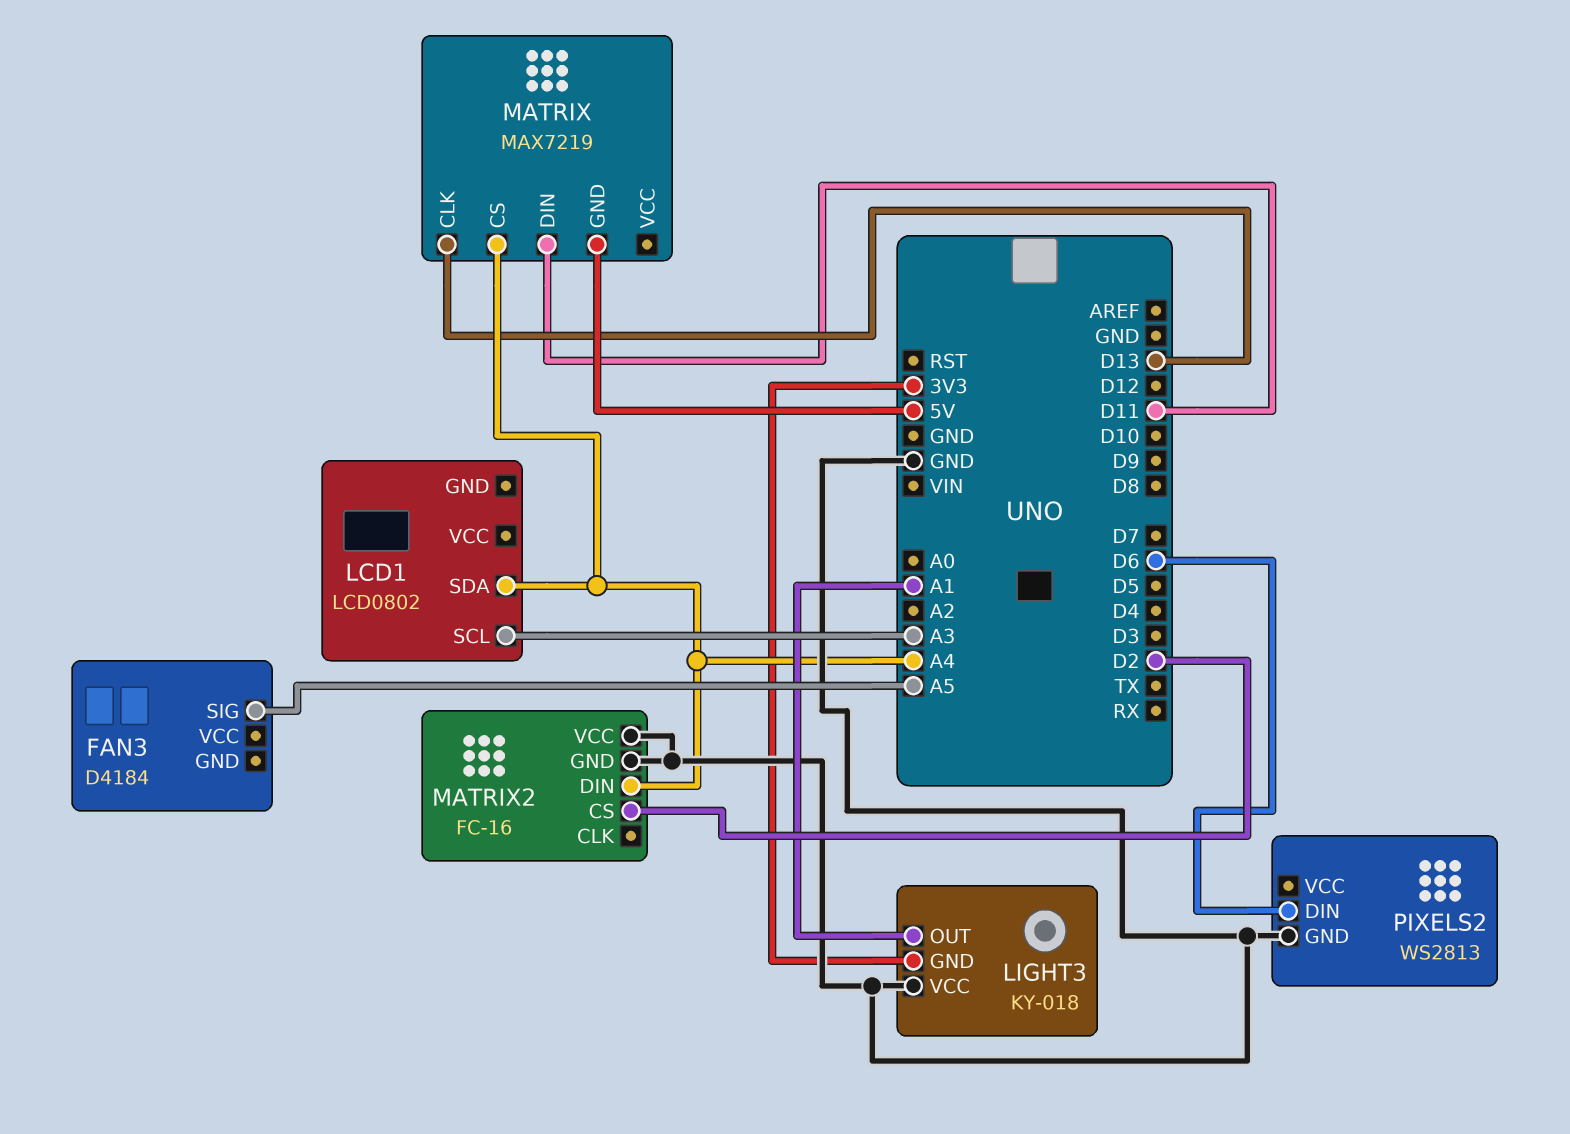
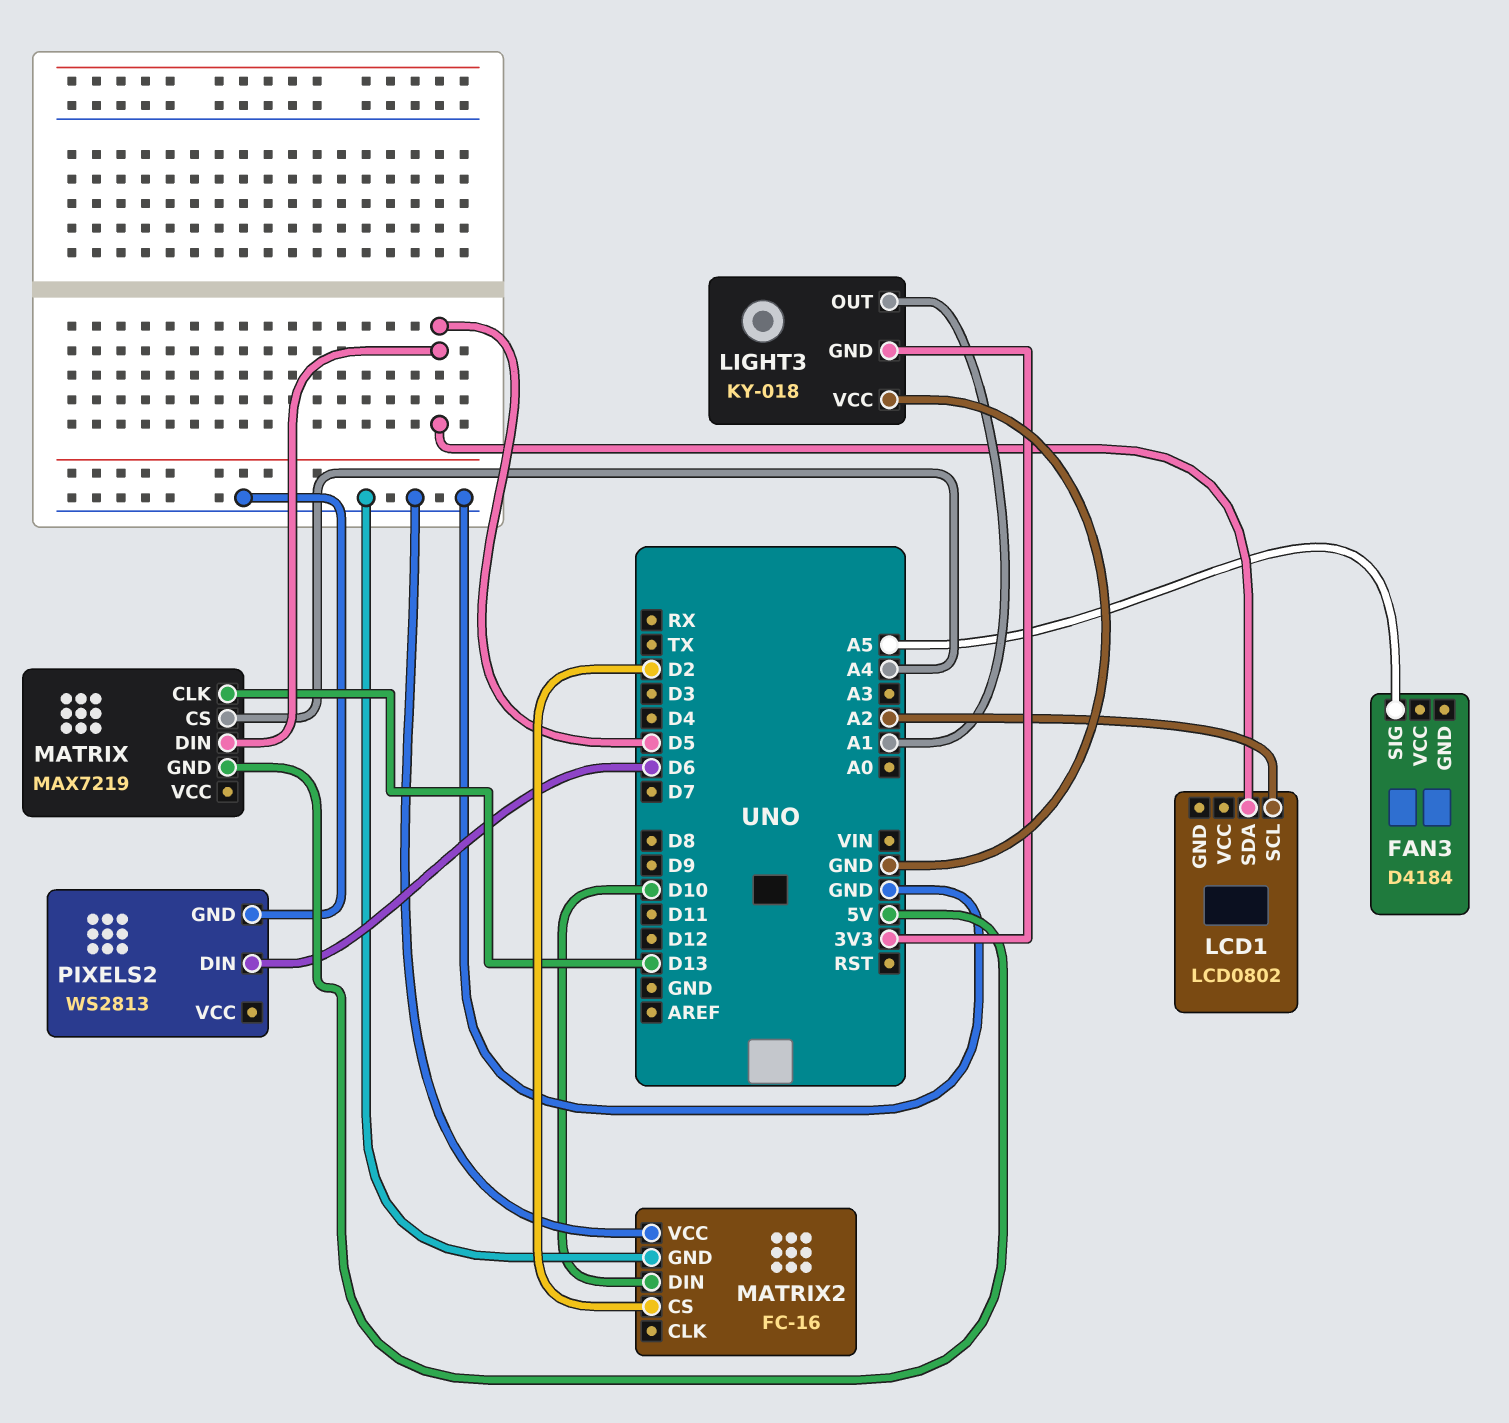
LCD1 pin SCL: A3 -> A2
LCD1 pin SDA: A4 -> D5
MATRIX pin DIN: D11 -> D5
MATRIX2 pin DIN: A4 -> D10

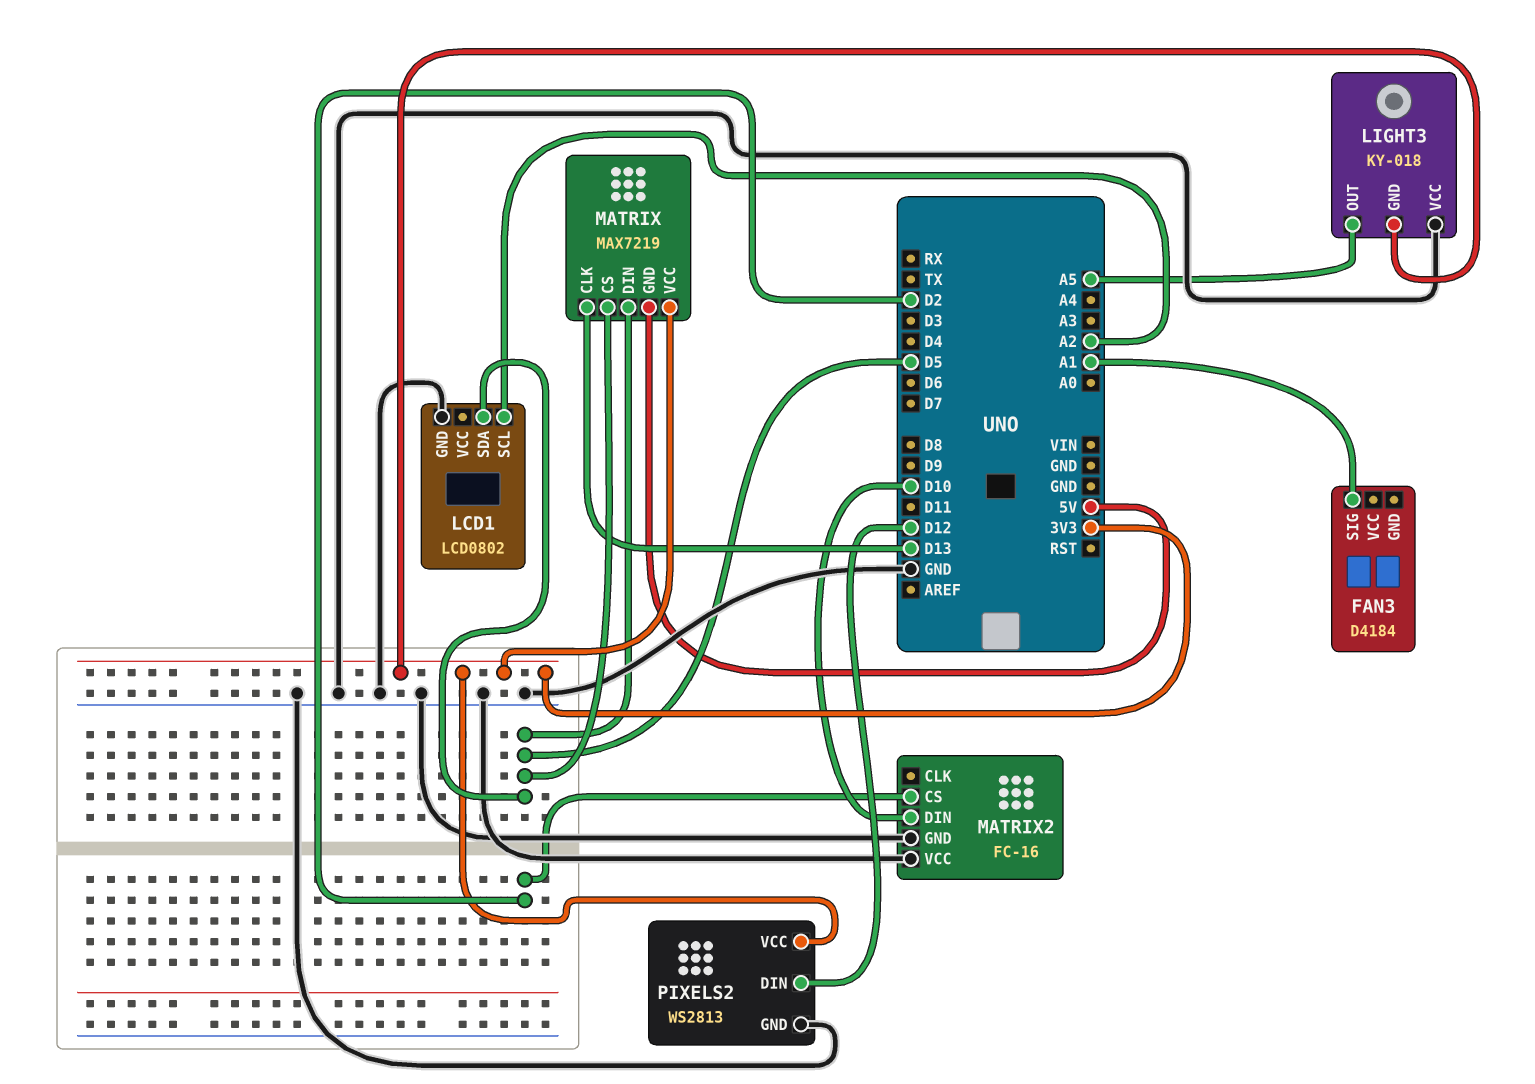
FAN3 pin SIG: A5 -> A1
LCD1 pin GND: none -> GND
LIGHT3 pin OUT: A1 -> A5
MATRIX pin CS: A4 -> D5
MATRIX pin VCC: none -> 3V3
PIXELS2 pin DIN: D6 -> D12
PIXELS2 pin VCC: none -> 3V3

